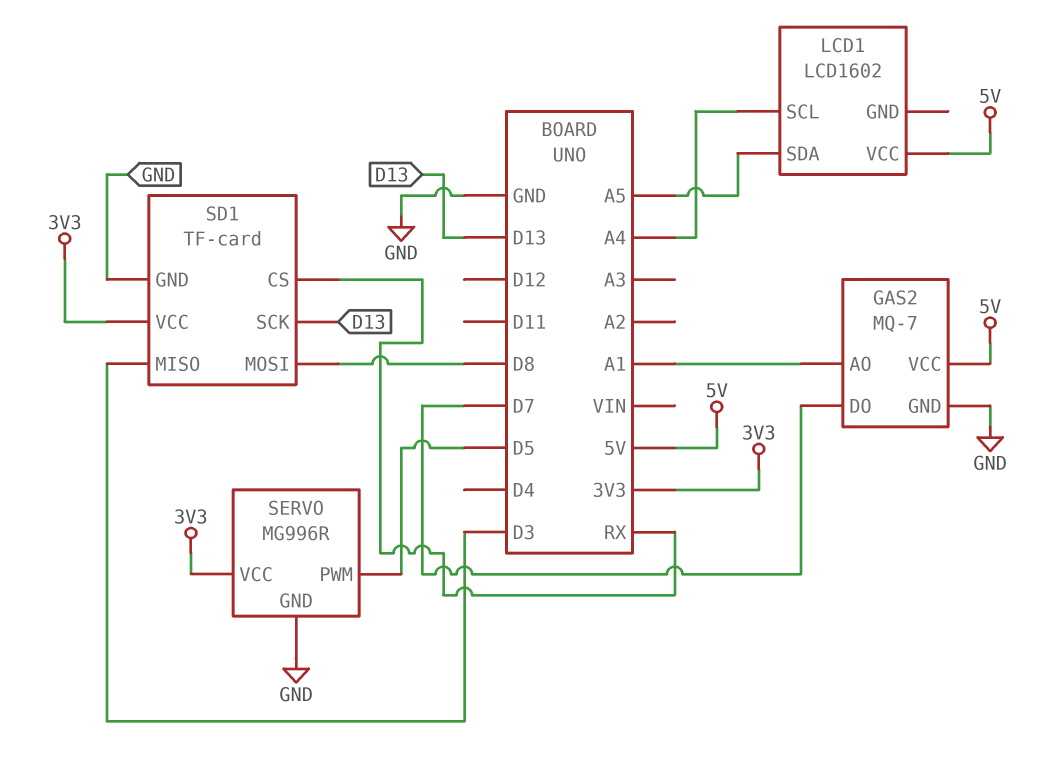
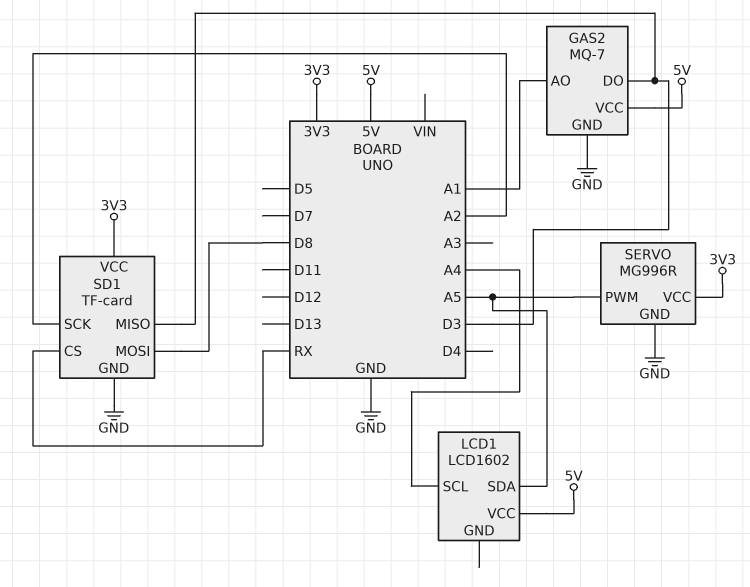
GAS2 pin DO: D7 -> D3
SD1 pin SCK: D13 -> A2
SERVO pin PWM: D5 -> A5

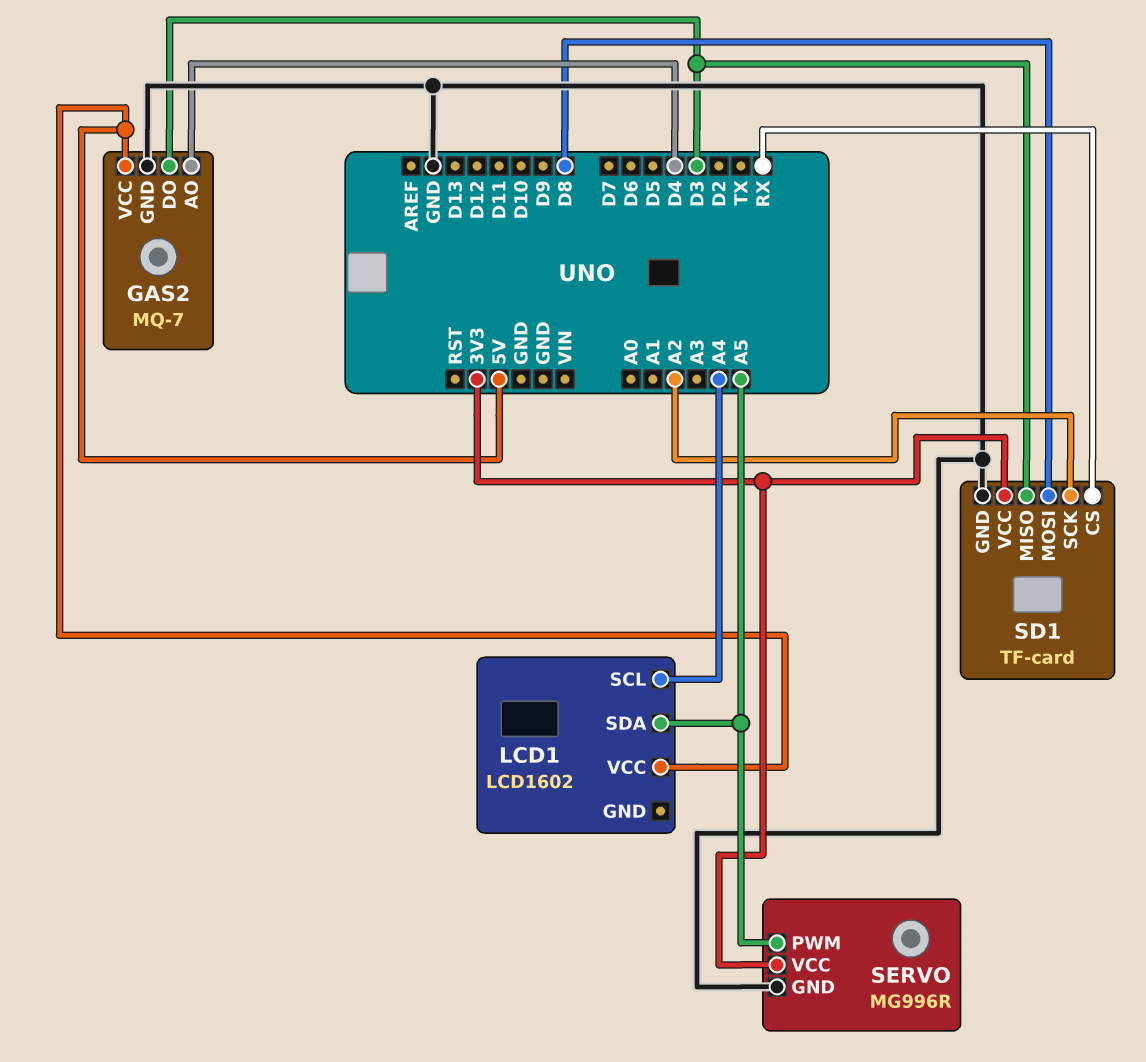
GAS2 pin AO: A1 -> D4

